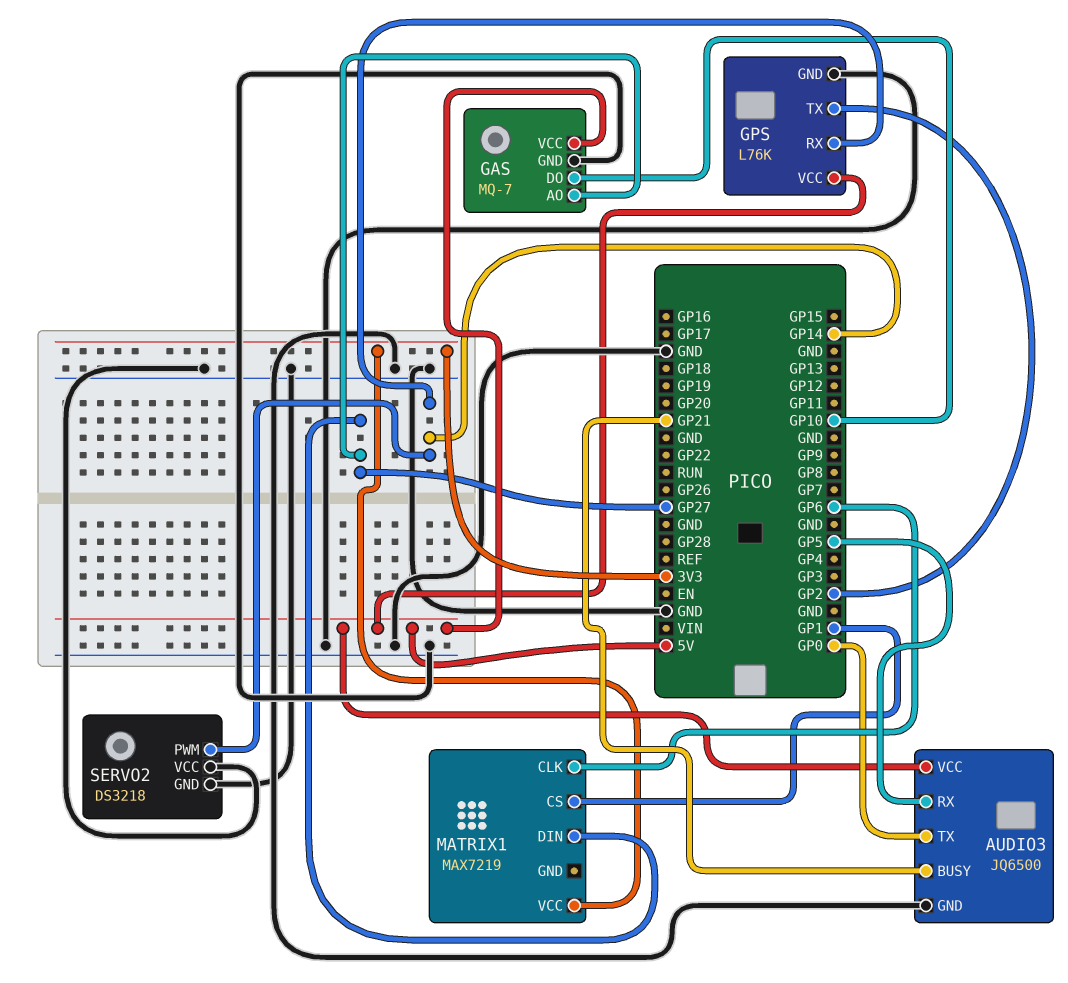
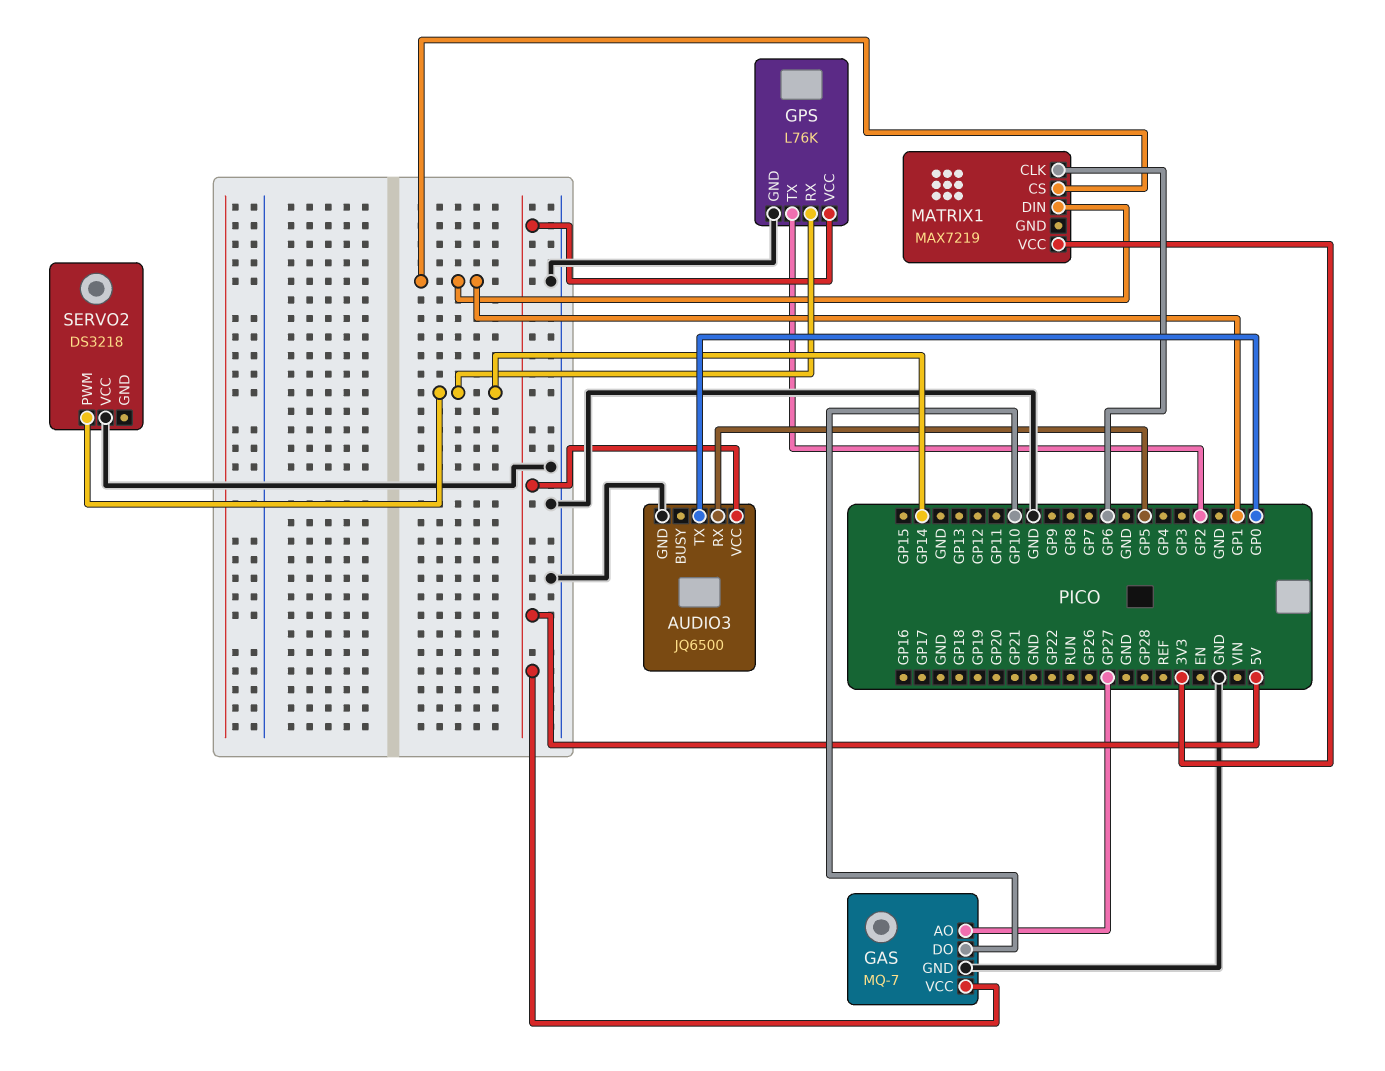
AUDIO3 pin BUSY: GP21 -> none
MATRIX1 pin DIN: GP27 -> GP1
SERVO2 pin GND: GND -> none

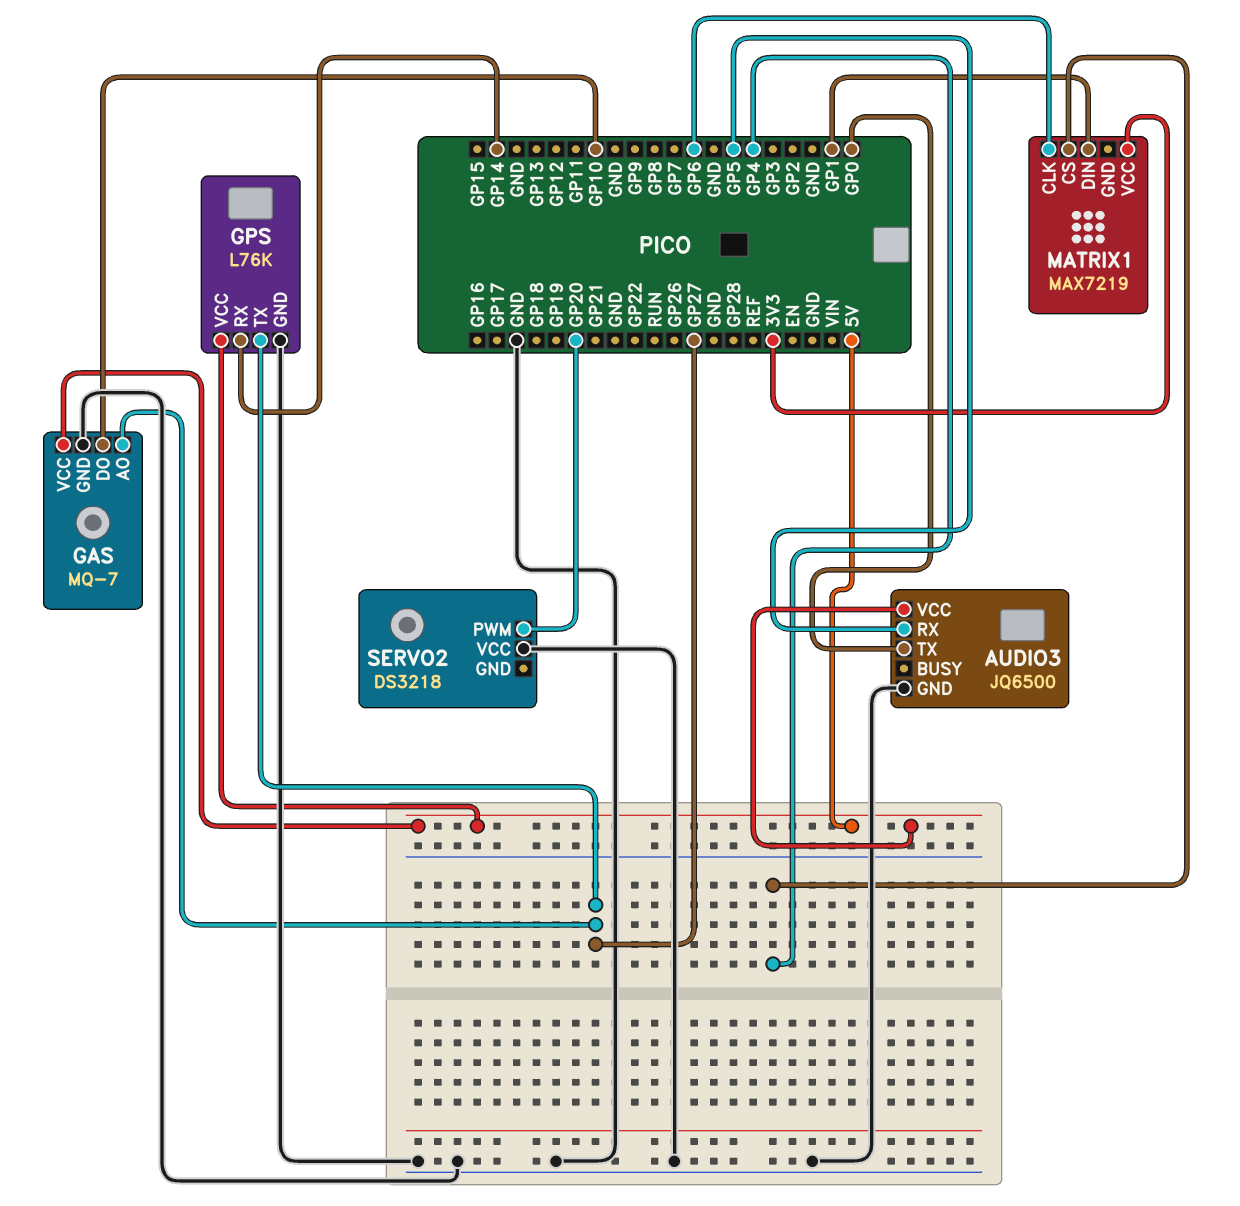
GPS pin TX: GP2 -> GP27
MATRIX1 pin CS: GP1 -> GP4
SERVO2 pin PWM: GP14 -> GP20

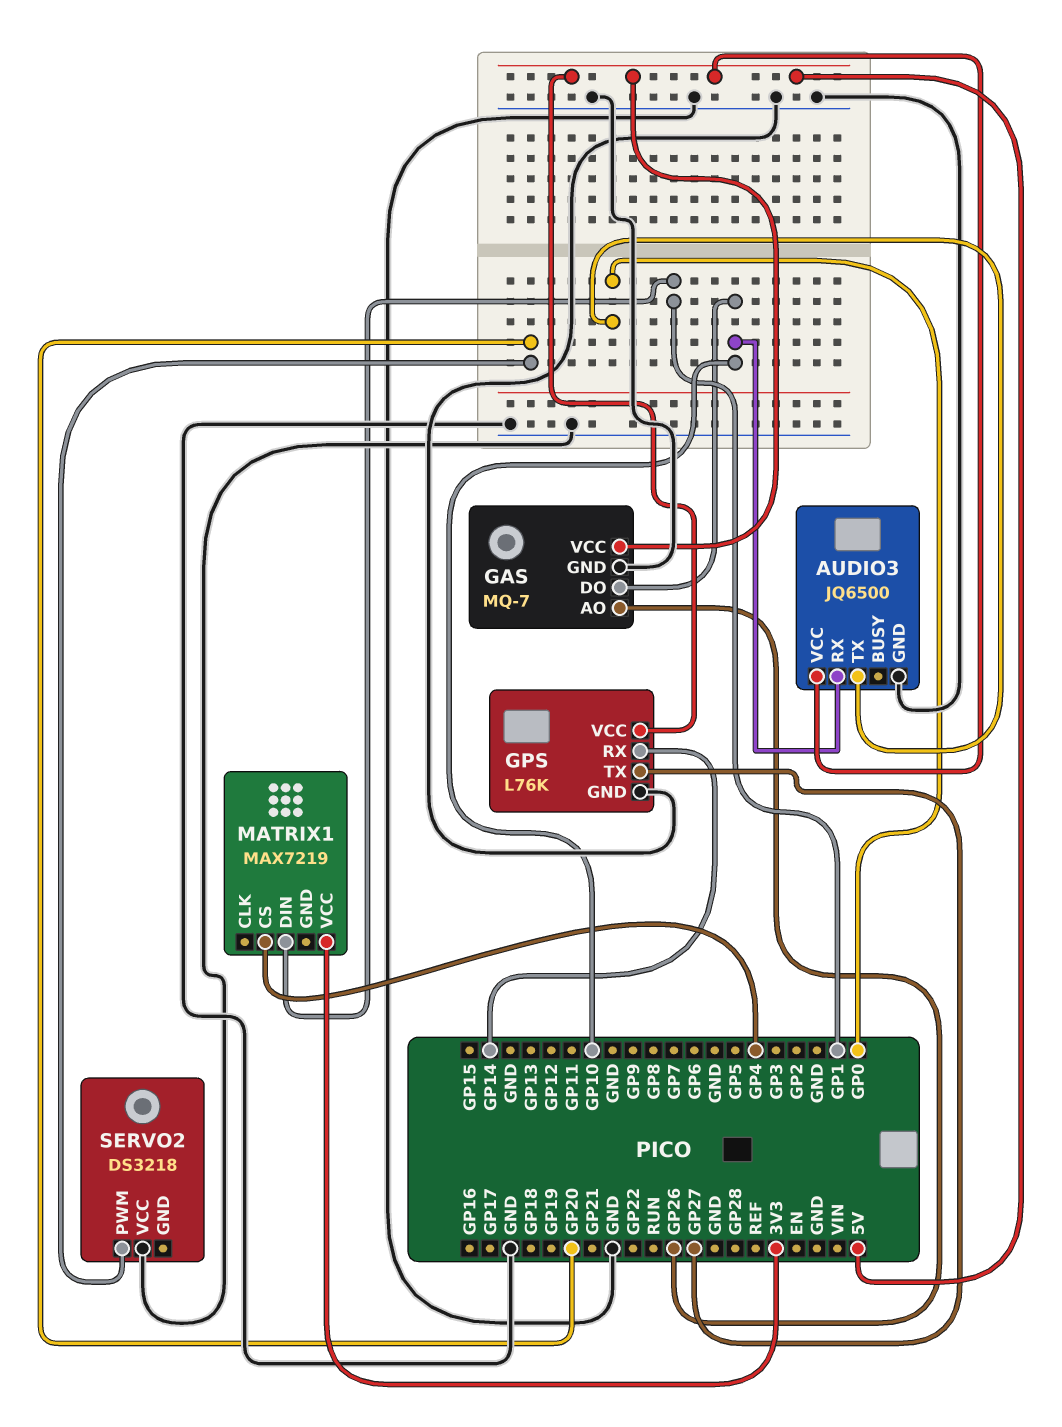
AUDIO3 pin RX: GP5 -> GP10
GAS pin AO: GP27 -> GP26
MATRIX1 pin CLK: GP6 -> none

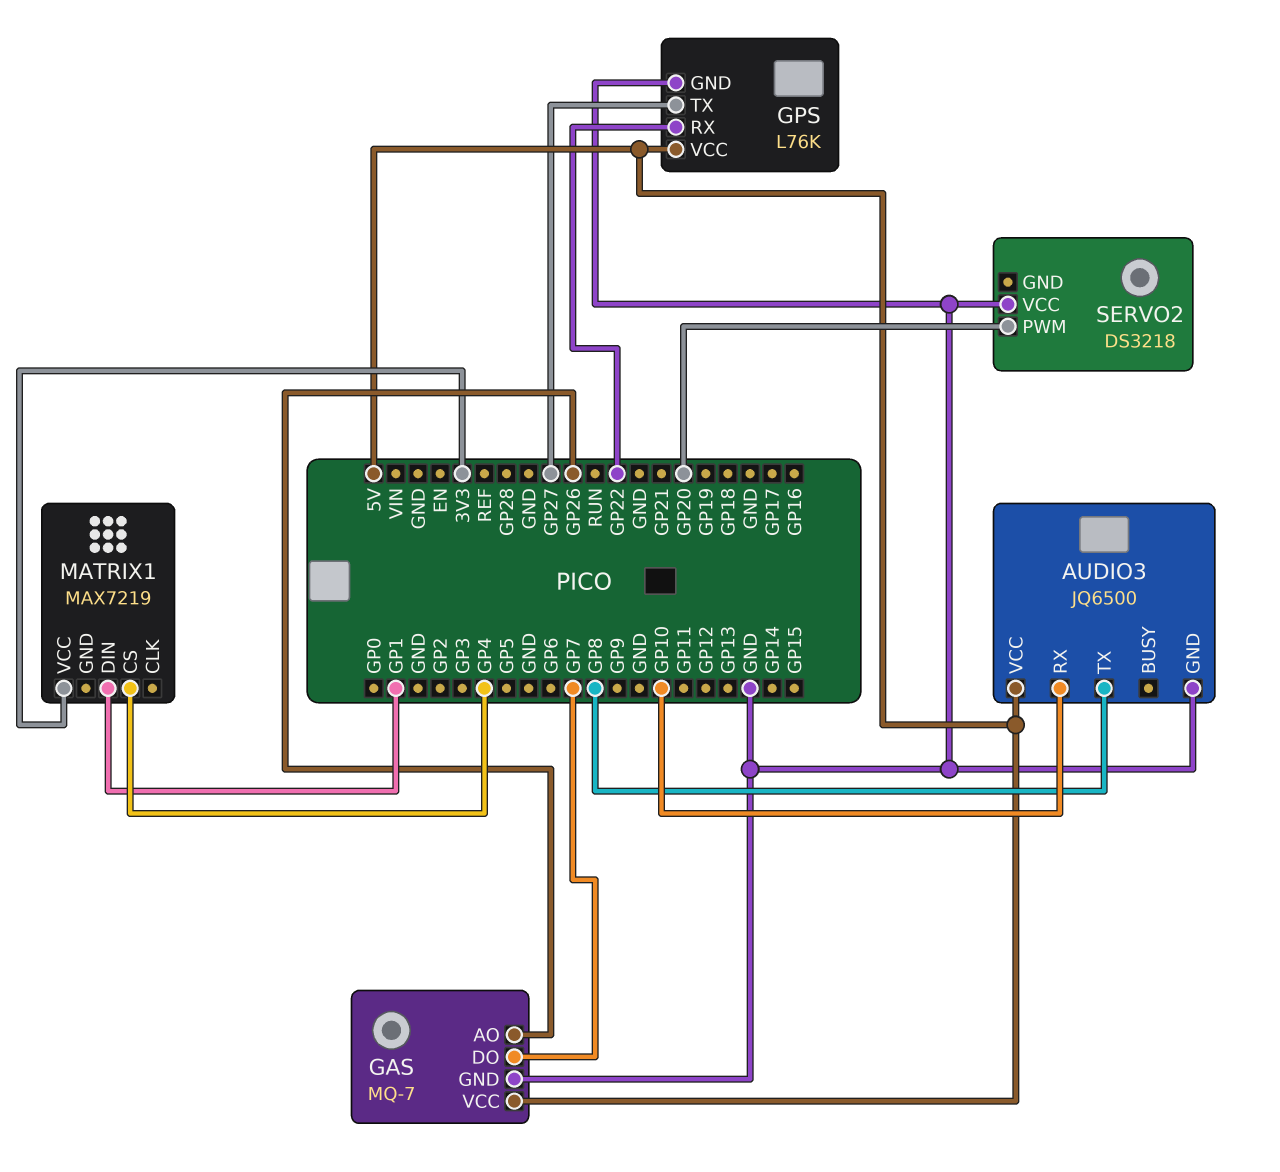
AUDIO3 pin TX: GP0 -> GP8
GAS pin DO: GP10 -> GP7
GPS pin RX: GP14 -> GP22

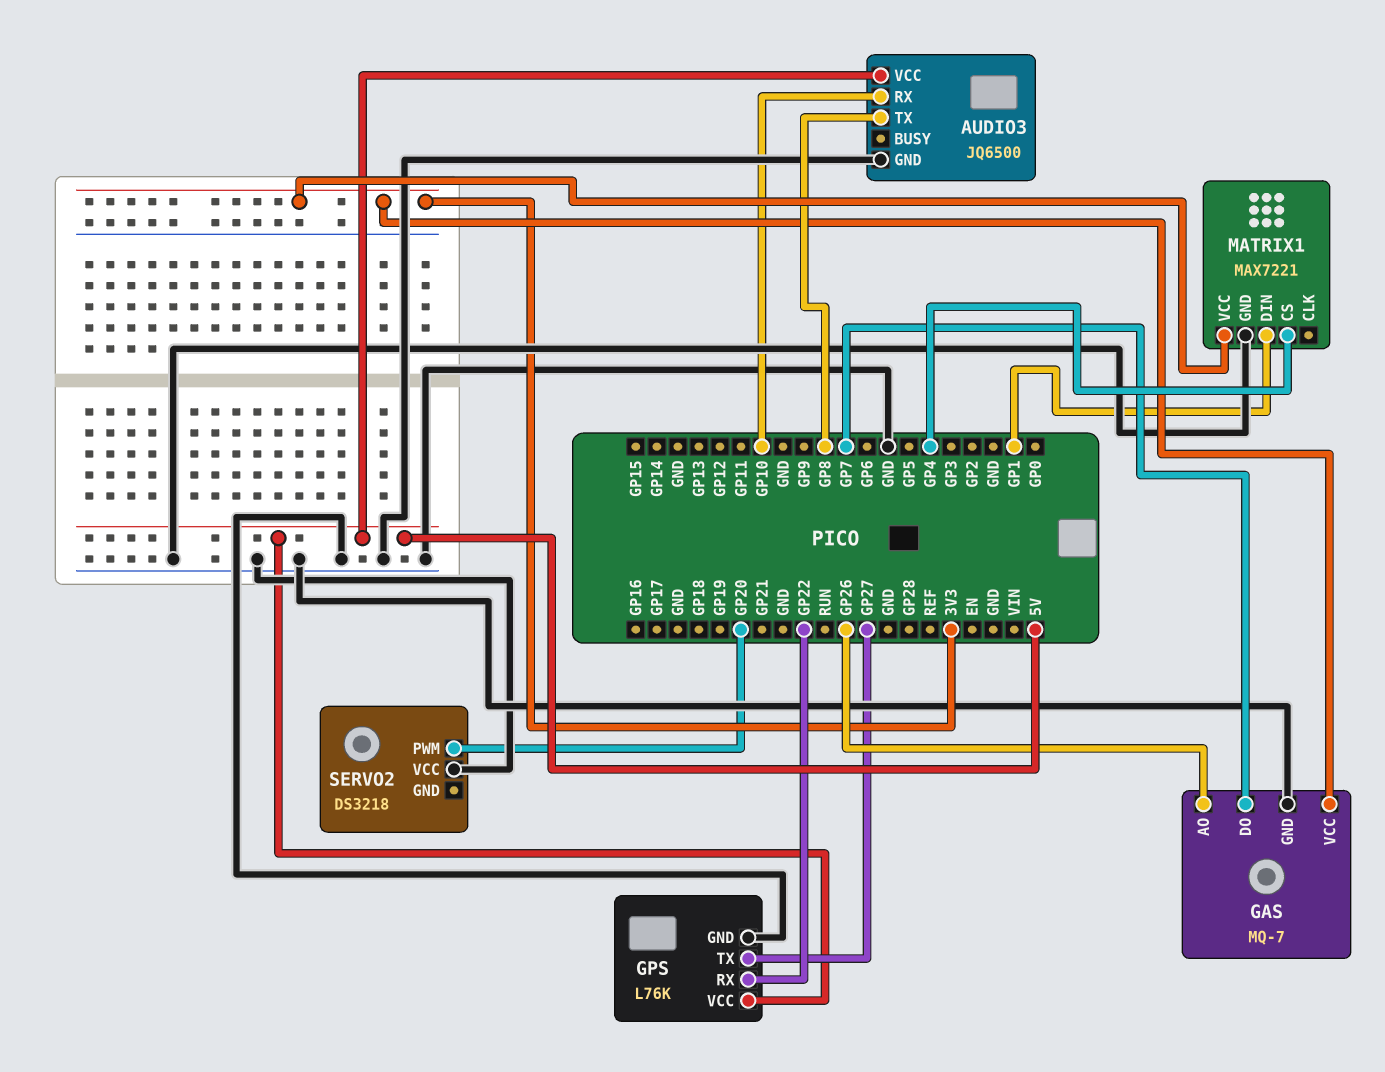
GAS pin VCC: 5V -> 3V3
MATRIX1: MAX7219 -> MAX7221
MATRIX1 pin GND: none -> GND

